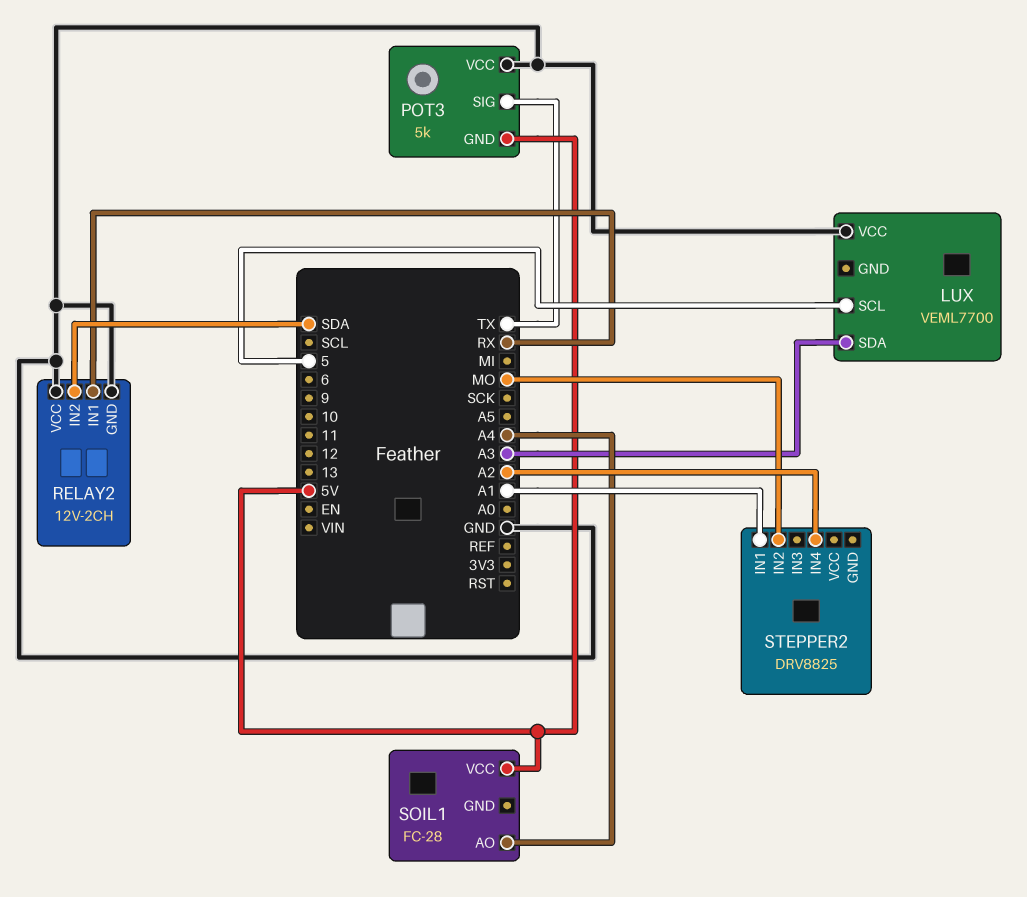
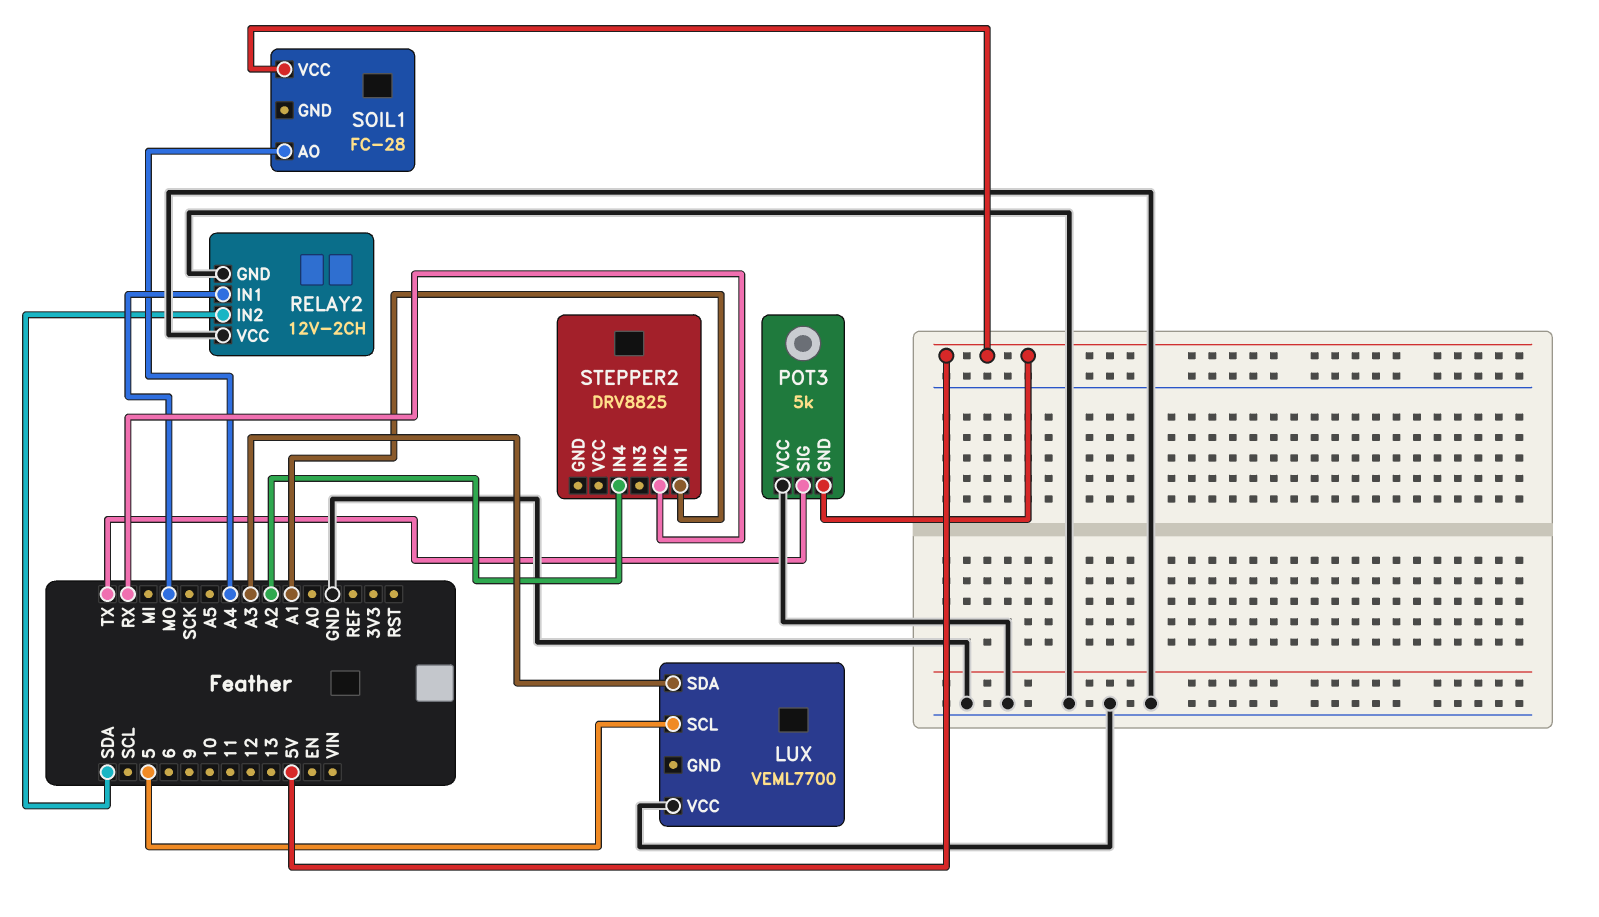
RELAY2 pin IN1: RX -> MO
STEPPER2 pin IN2: MO -> RX

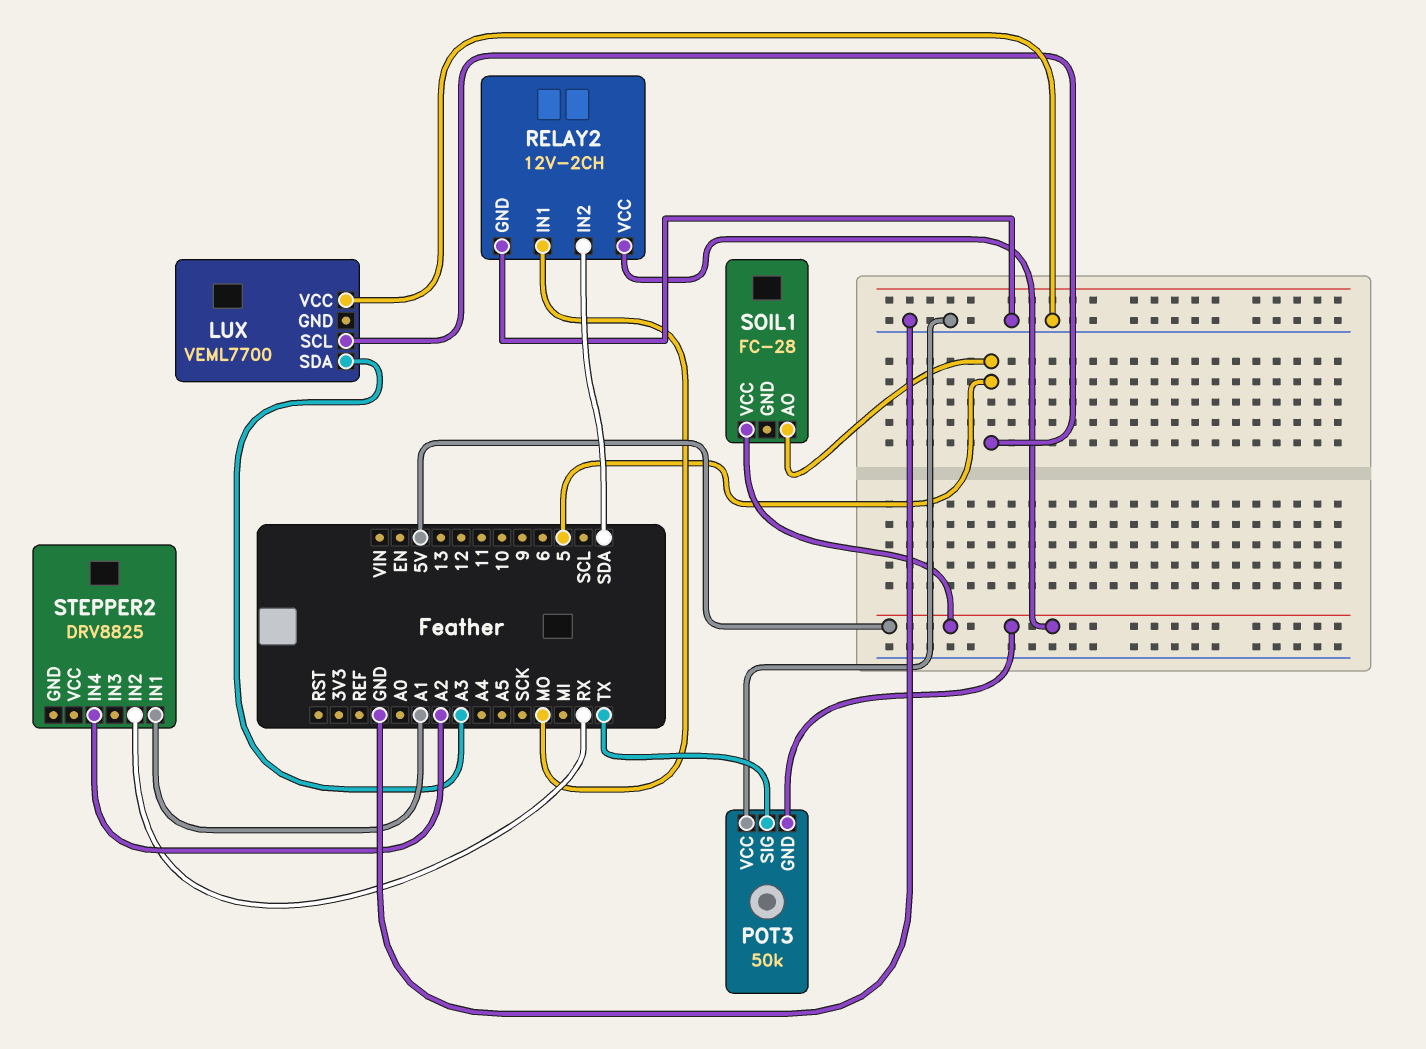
POT3: 5k -> 50k
RELAY2 pin VCC: GND -> 5V
SOIL1 pin AO: A4 -> 5

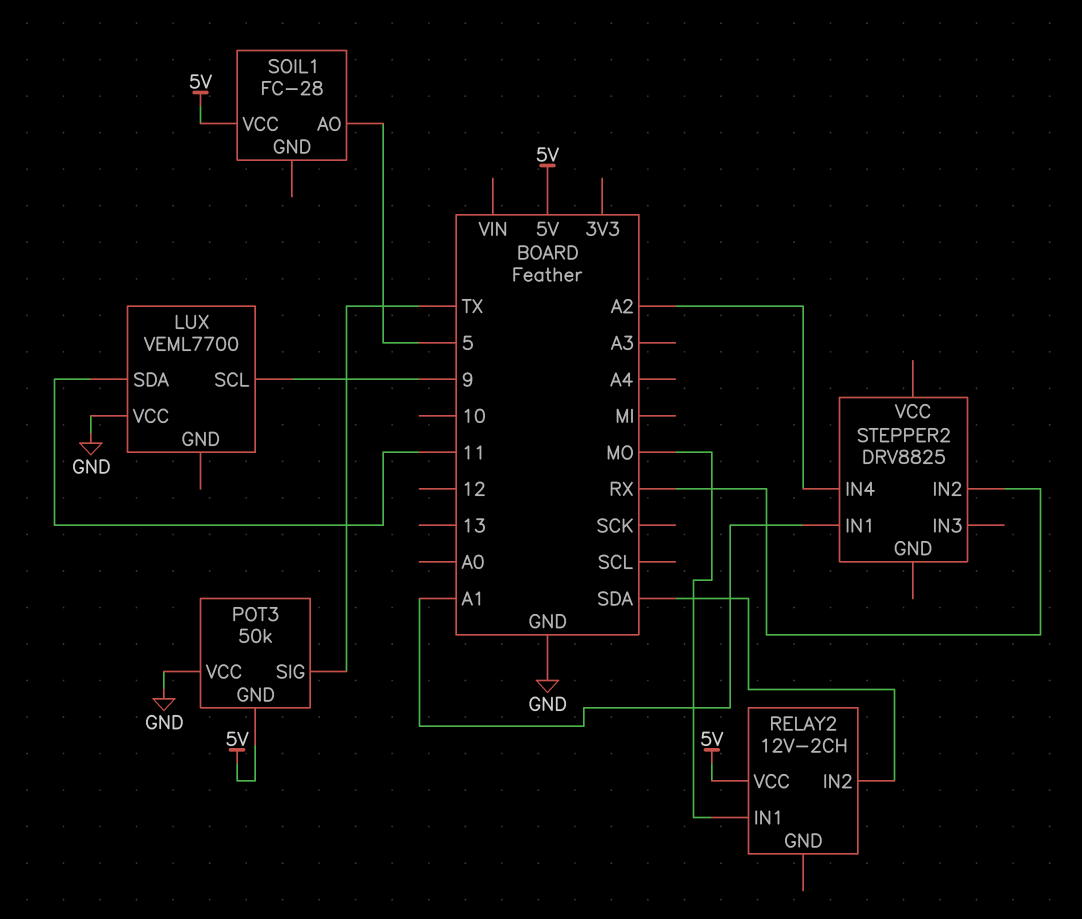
LUX pin SCL: 5 -> 9
LUX pin SDA: A3 -> 11
RELAY2 pin GND: GND -> none

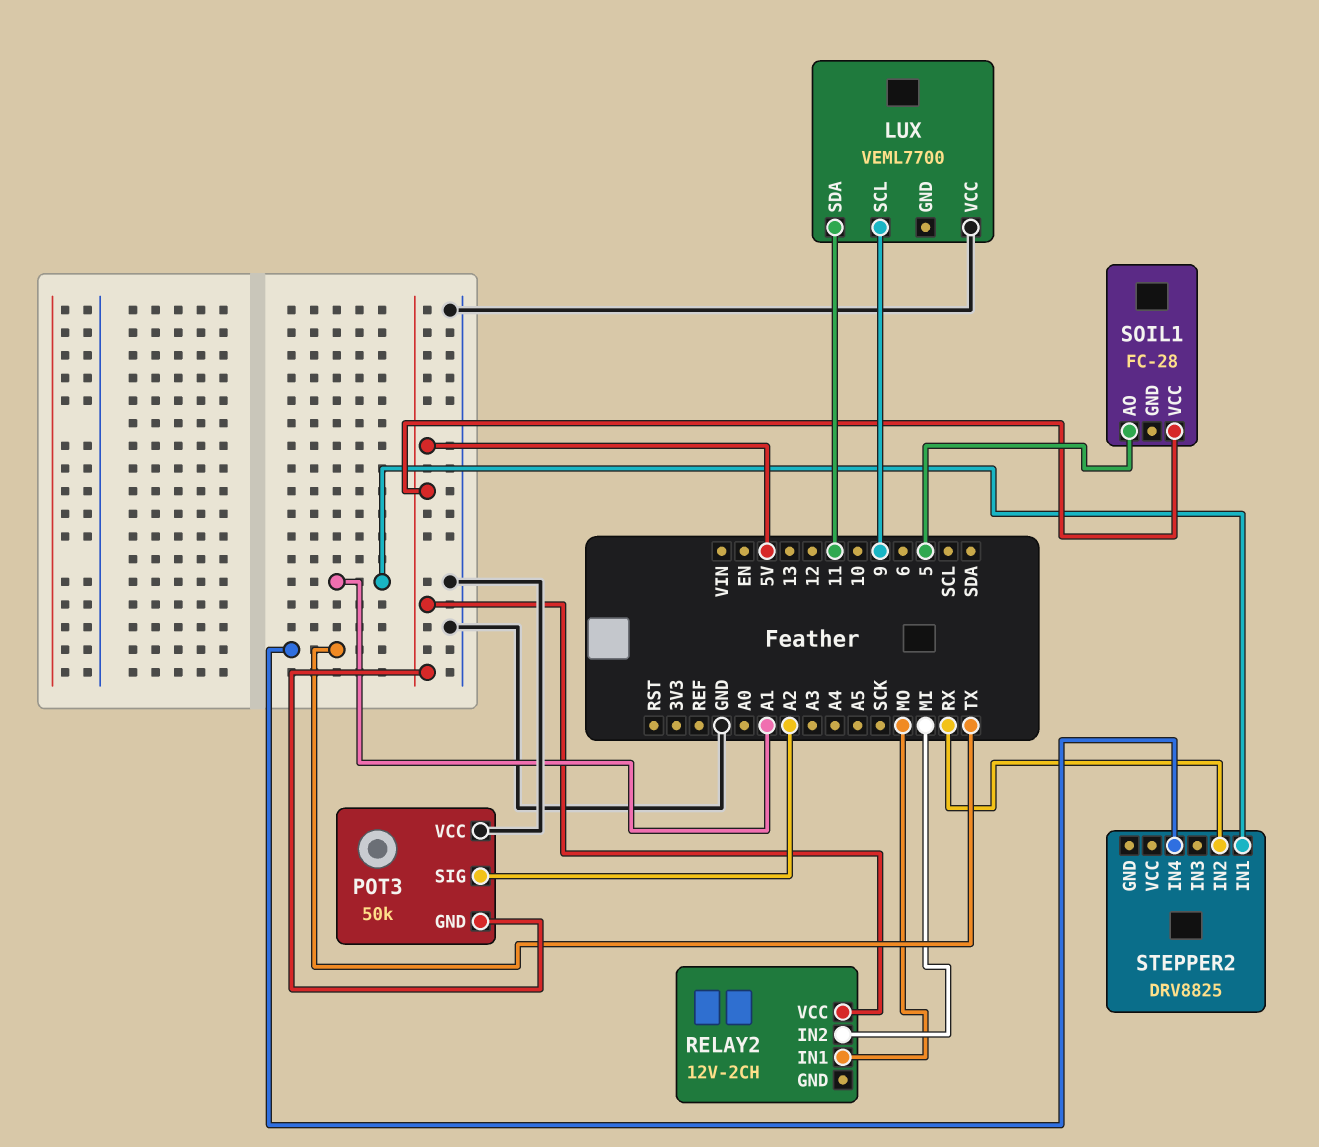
POT3 pin SIG: TX -> A2
RELAY2 pin IN2: SDA -> MI
STEPPER2 pin IN4: A2 -> TX

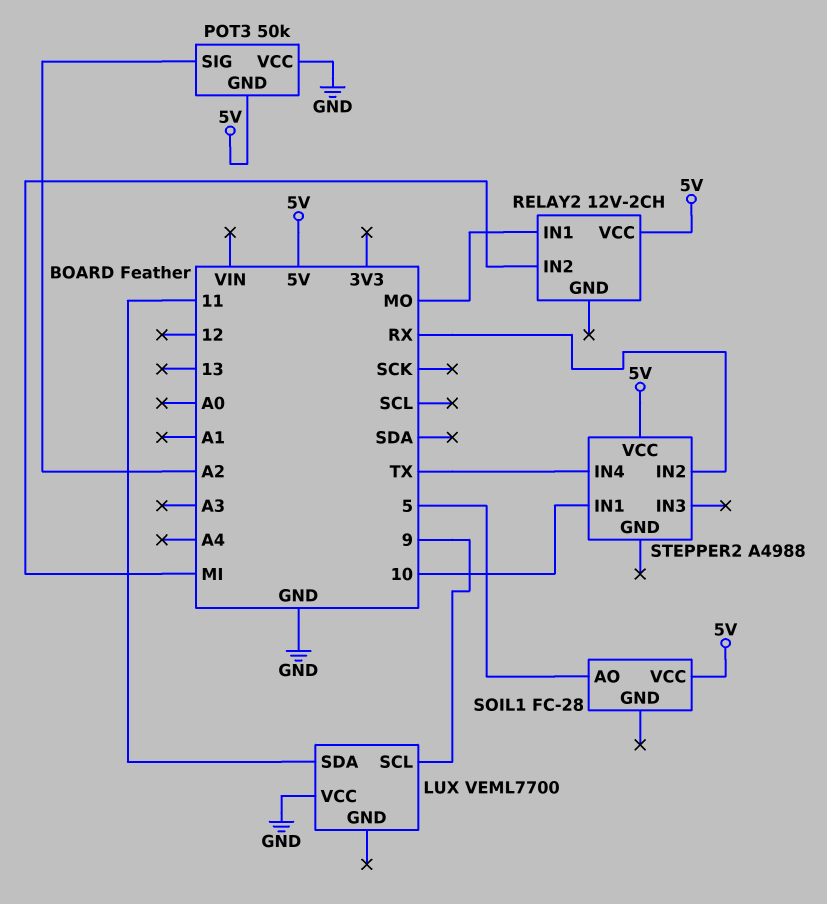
STEPPER2: DRV8825 -> A4988
STEPPER2 pin IN1: A1 -> 10
STEPPER2 pin VCC: none -> 5V

